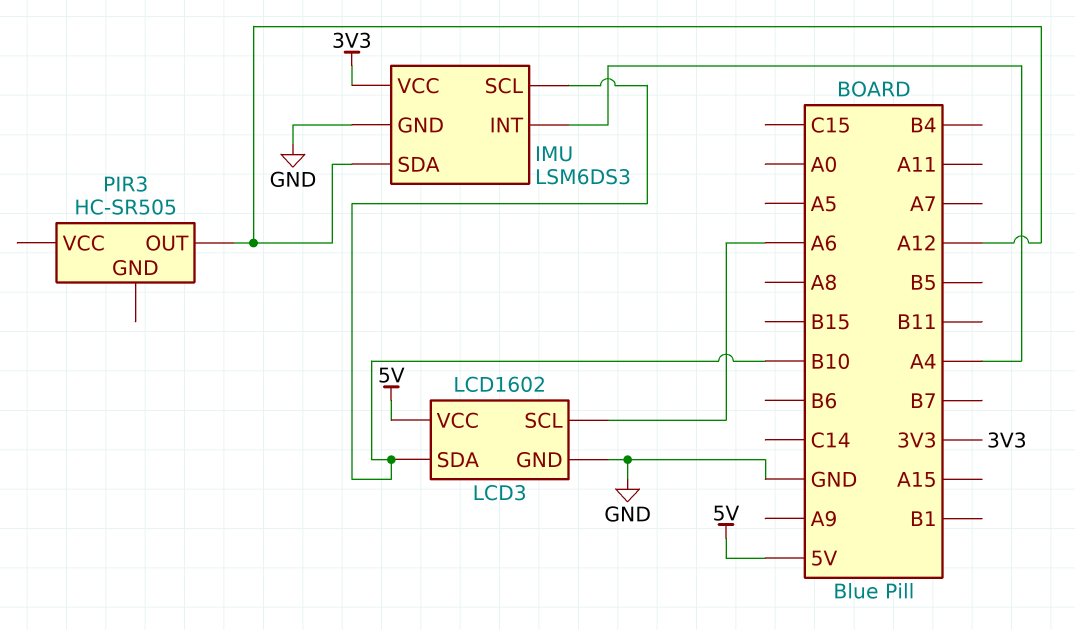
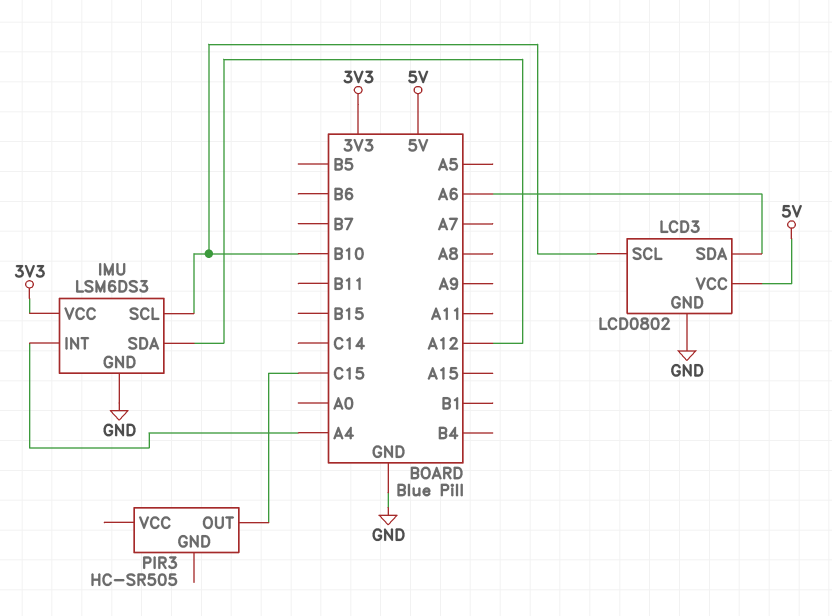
LCD3: LCD1602 -> LCD0802
LCD3 pin SCL: A6 -> B10
LCD3 pin SDA: B10 -> A6
PIR3 pin OUT: A12 -> C15

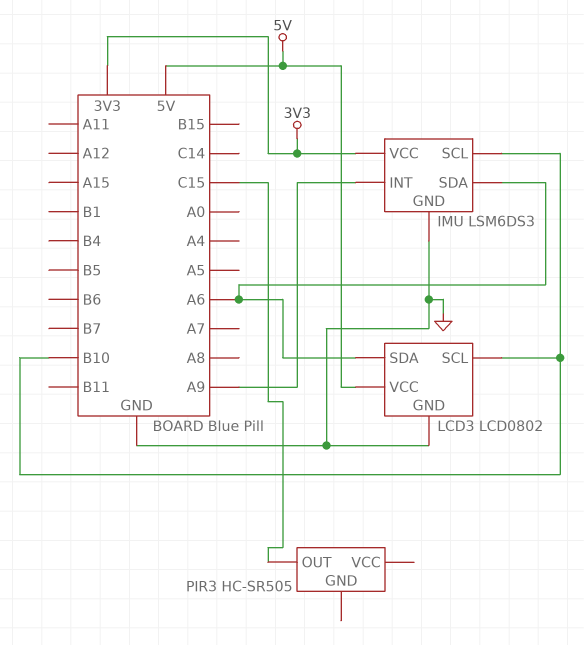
IMU pin INT: A4 -> A9
IMU pin SDA: A12 -> A6

